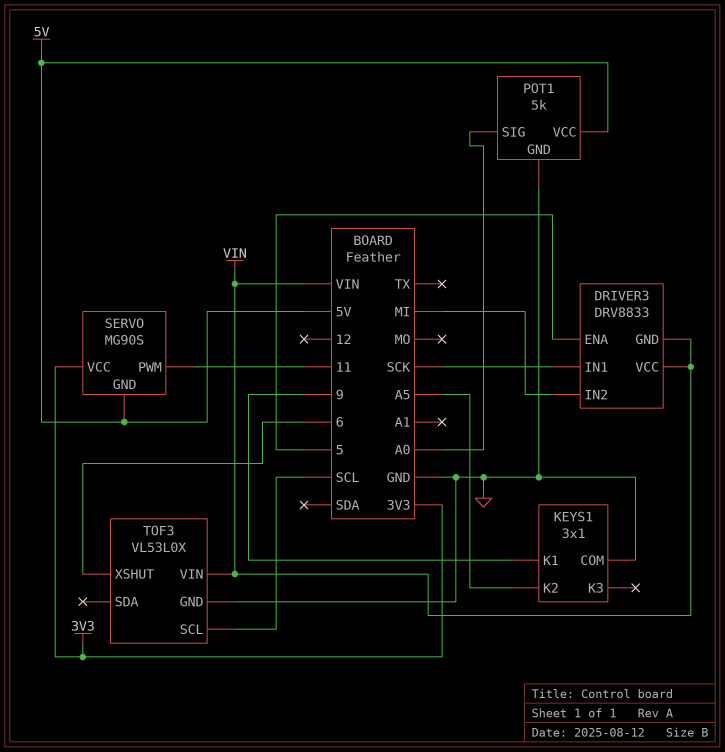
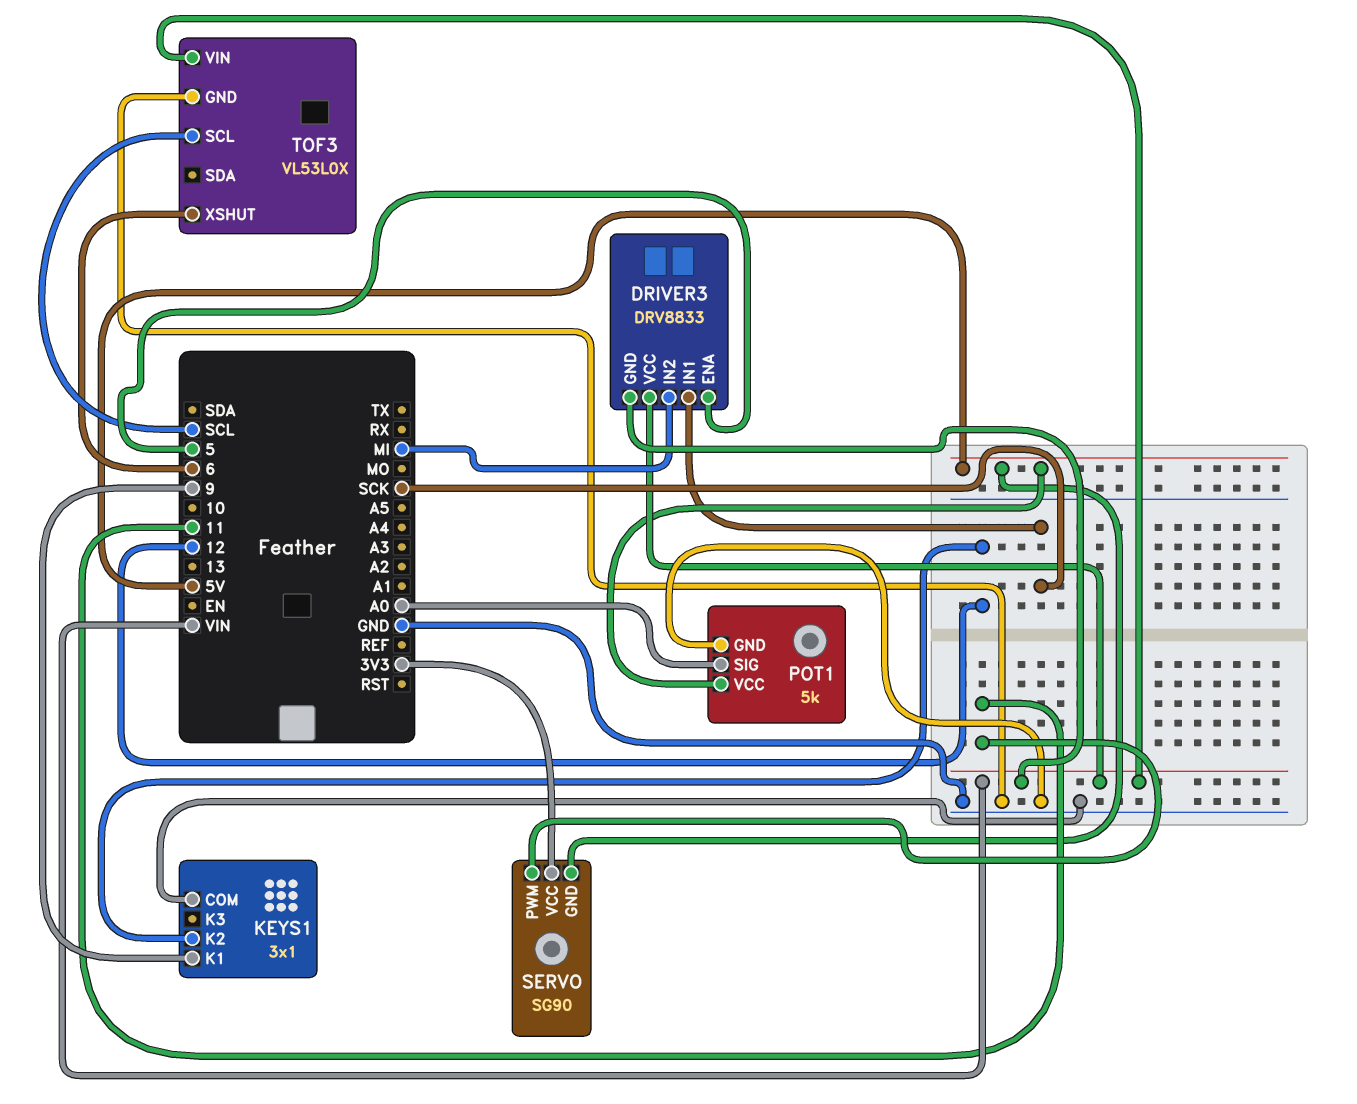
KEYS1 pin K2: A5 -> 12
SERVO: MG90S -> SG90

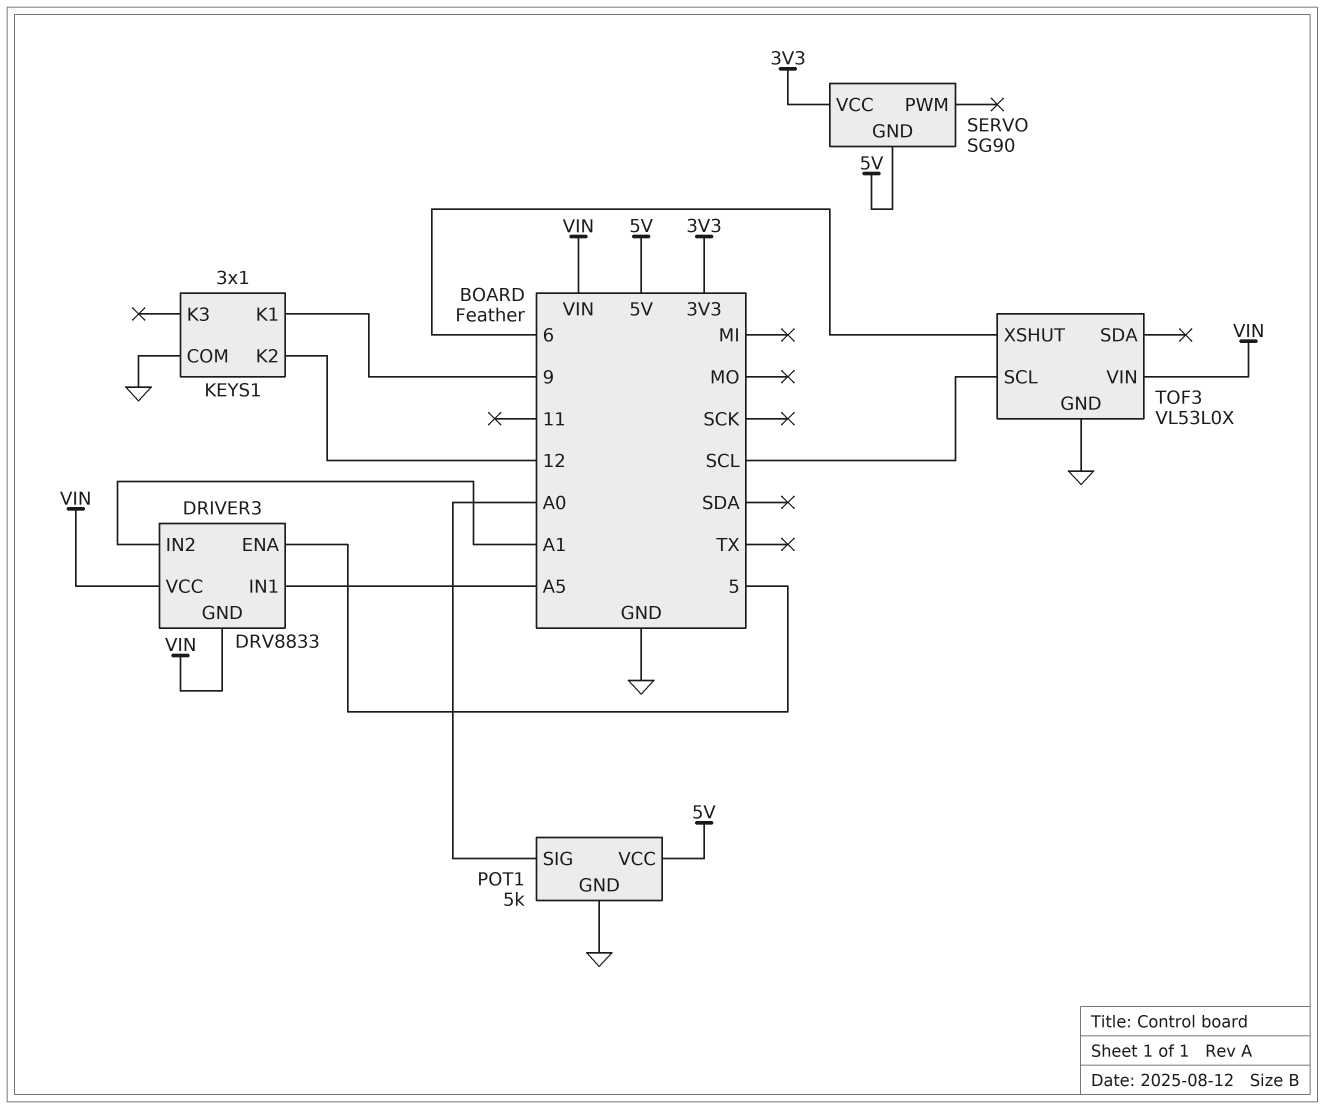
DRIVER3 pin IN1: SCK -> A5
DRIVER3 pin IN2: MI -> A1
SERVO pin PWM: 11 -> none

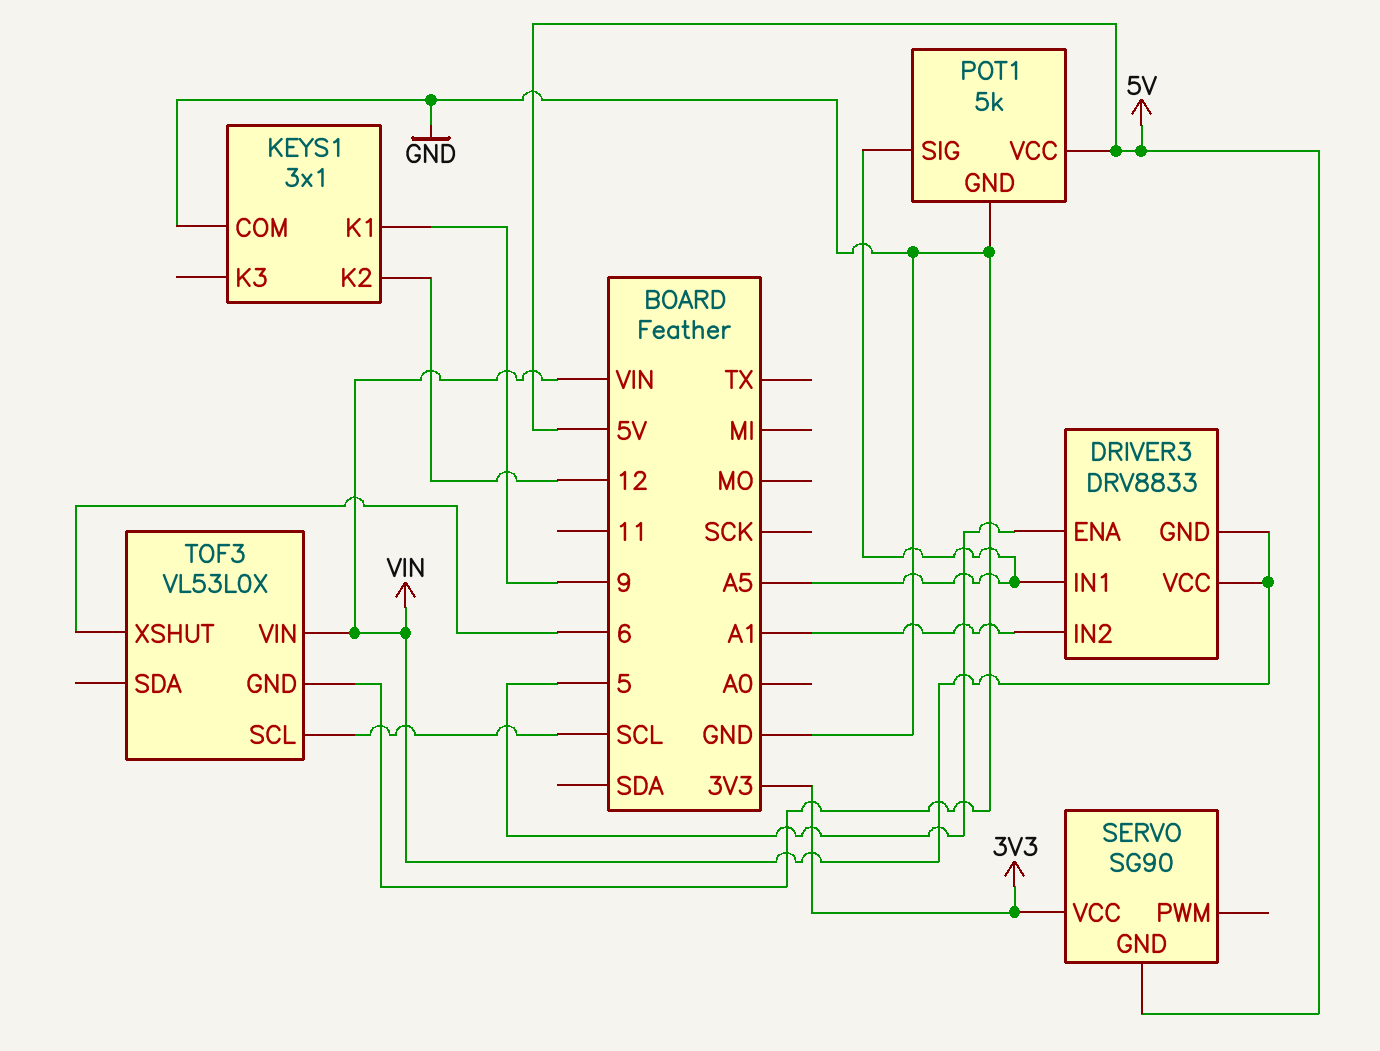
POT1 pin SIG: A0 -> A5

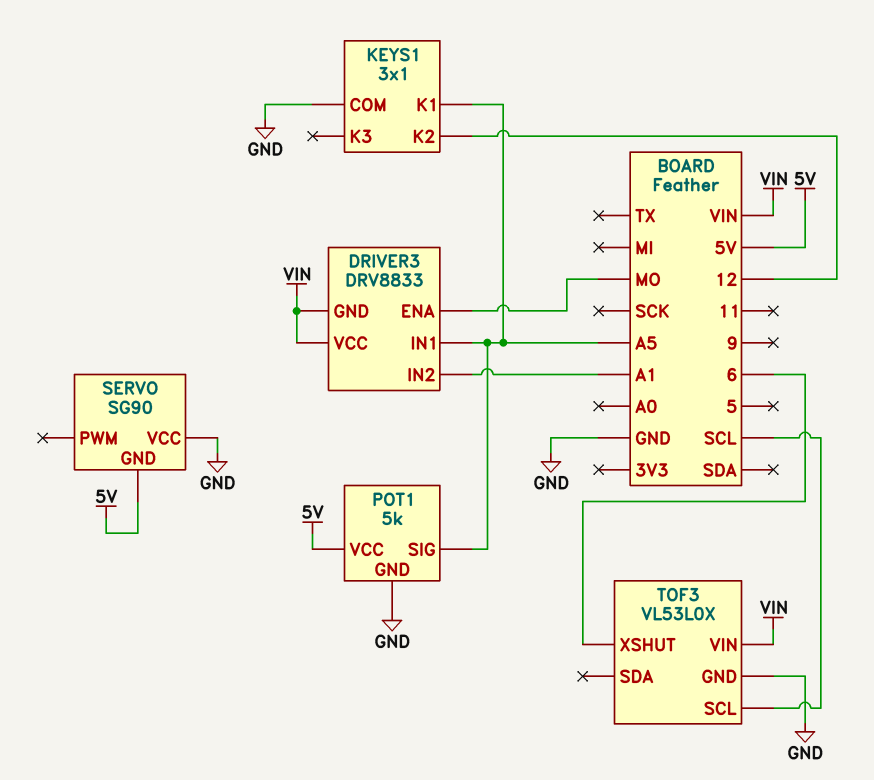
DRIVER3 pin ENA: 5 -> MO
KEYS1 pin K1: 9 -> A5
SERVO pin VCC: 3V3 -> GND

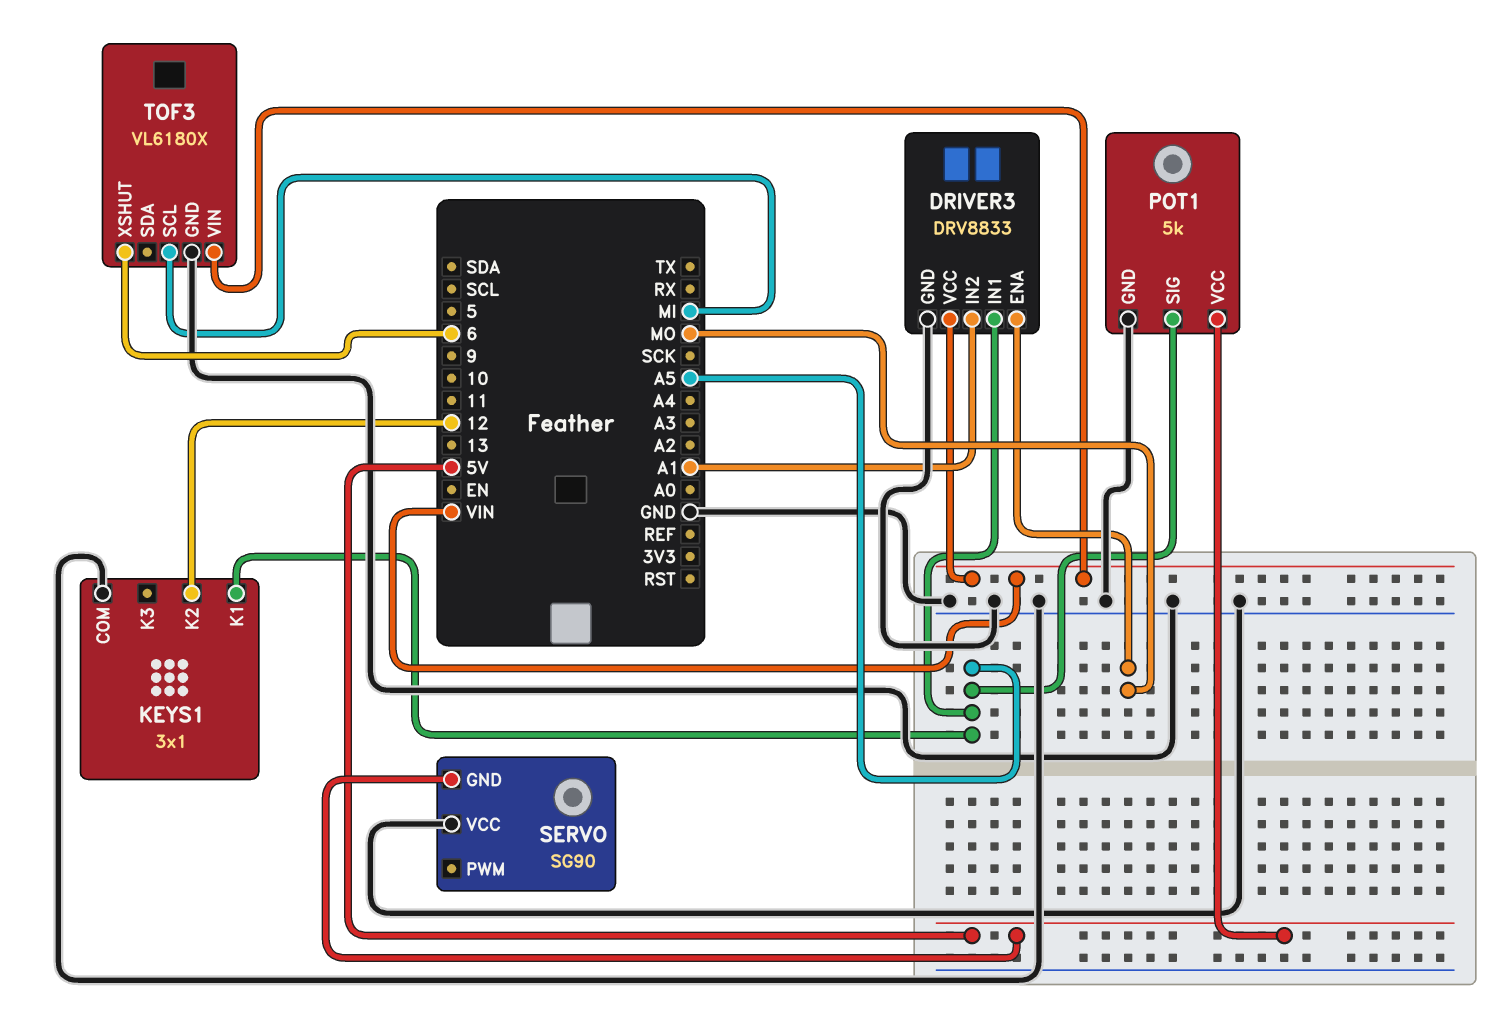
DRIVER3 pin GND: VIN -> GND
TOF3: VL53L0X -> VL6180X
TOF3 pin SCL: SCL -> MI

